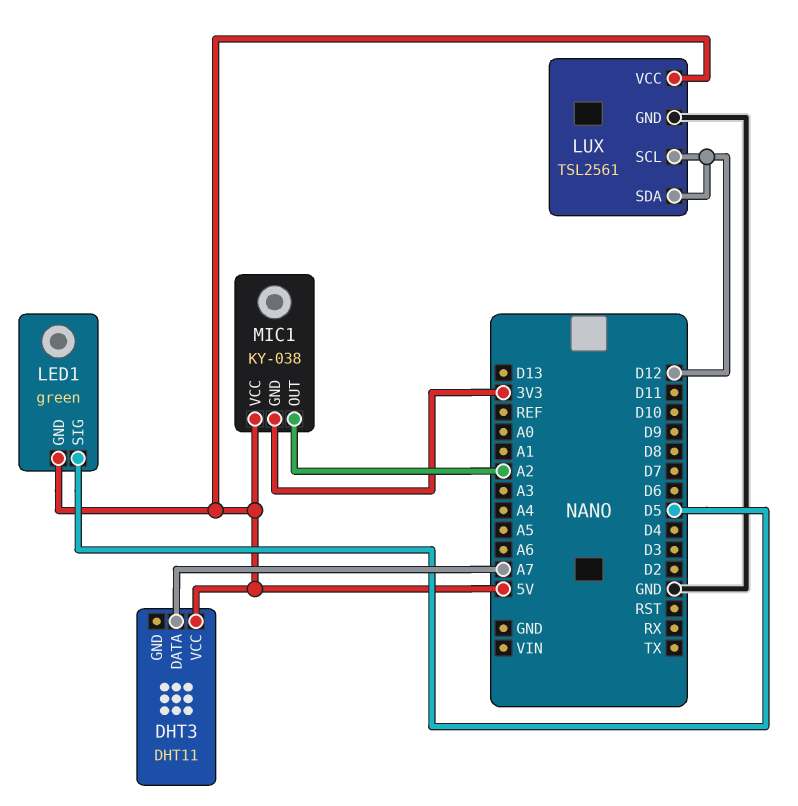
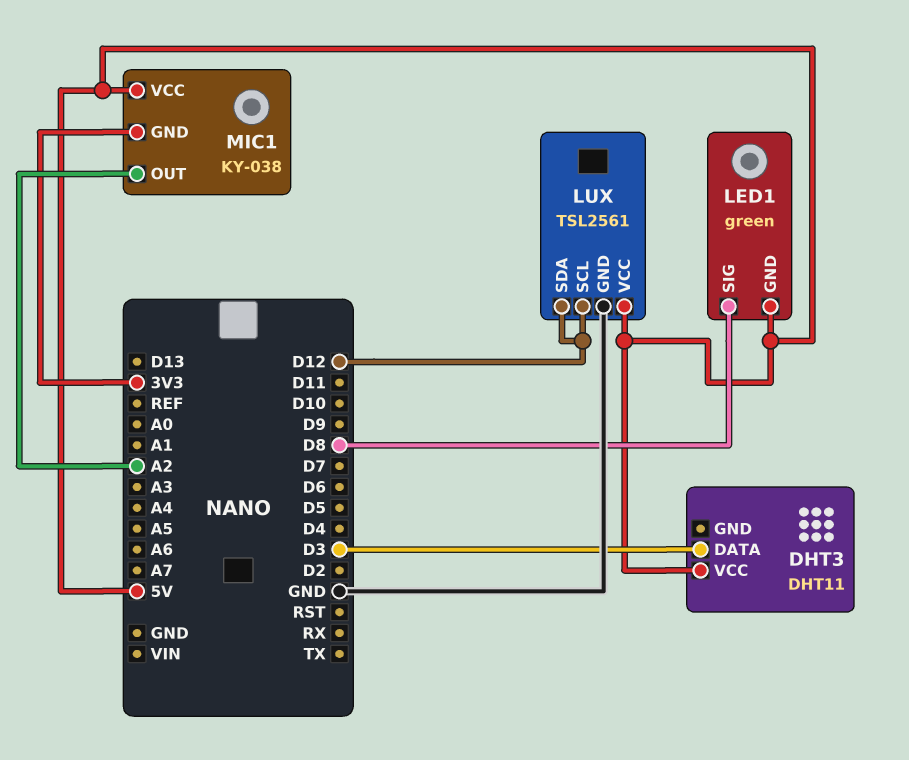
DHT3 pin DATA: A7 -> D3
LED1 pin SIG: D5 -> D8

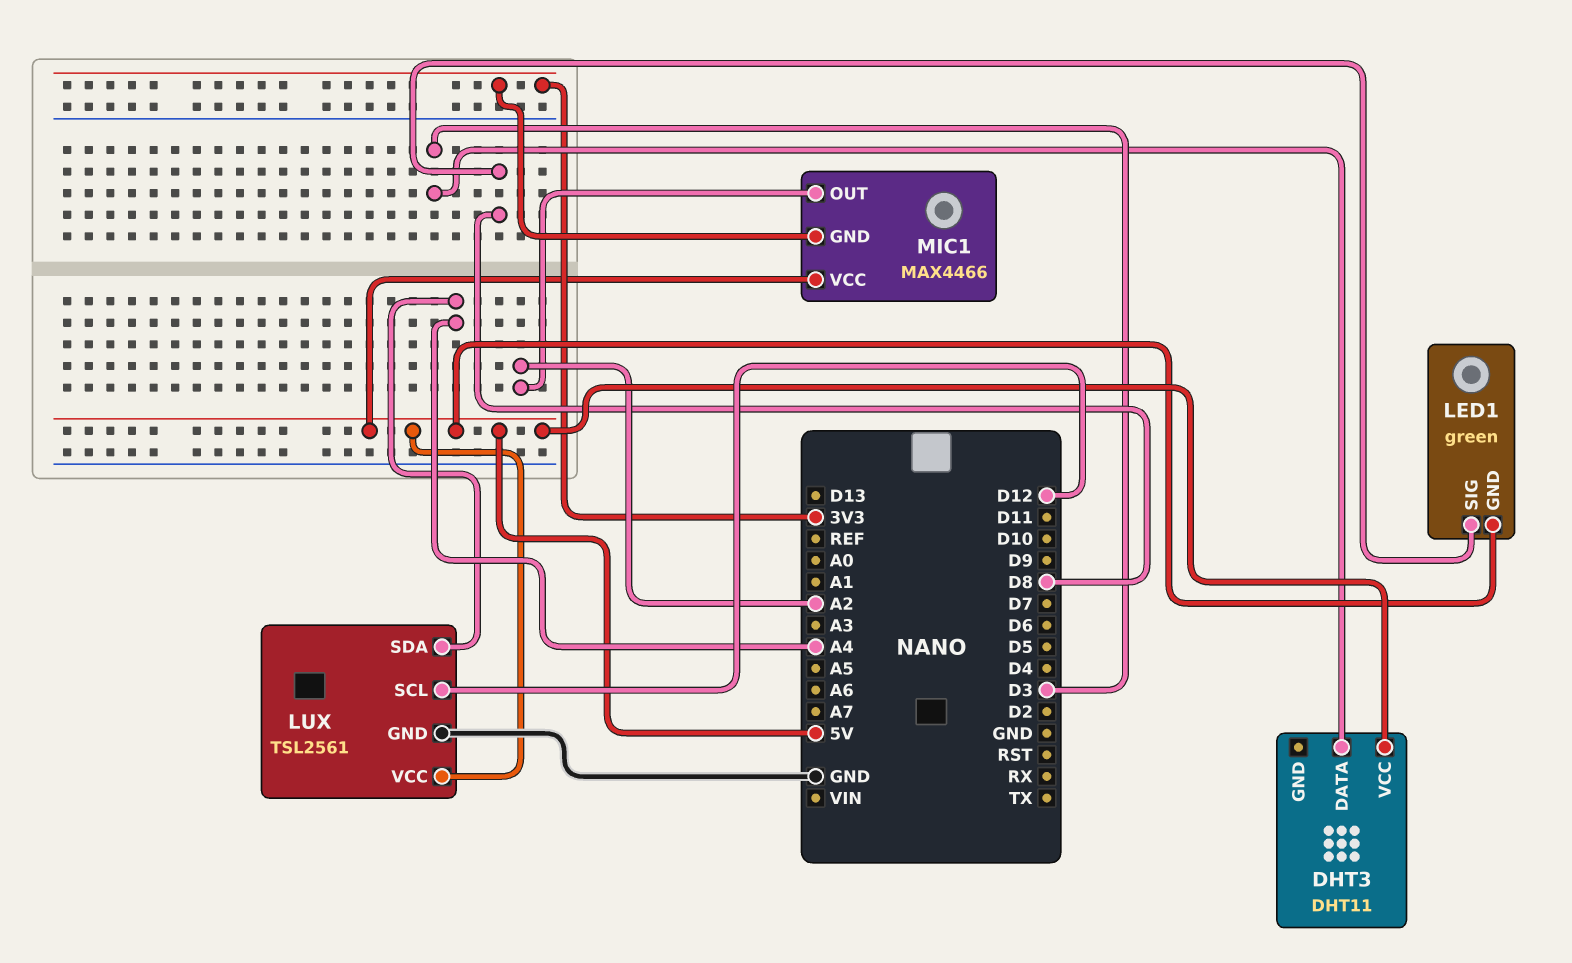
LUX pin SDA: D12 -> A4
MIC1: KY-038 -> MAX4466

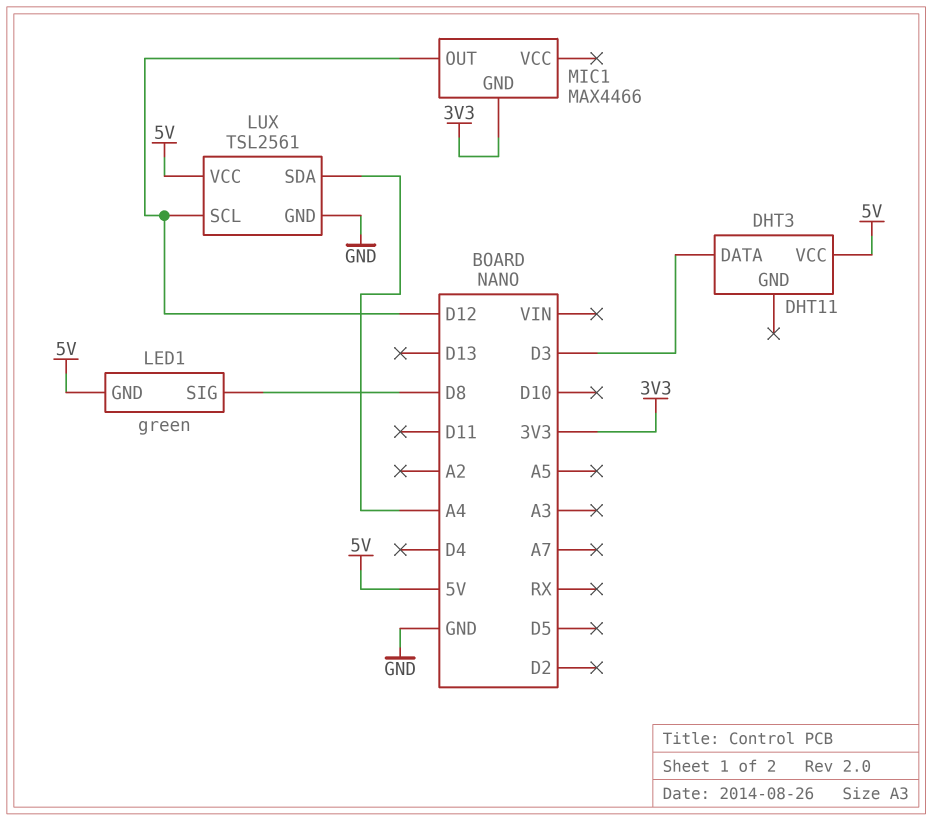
MIC1 pin OUT: A2 -> D12
MIC1 pin VCC: 5V -> none

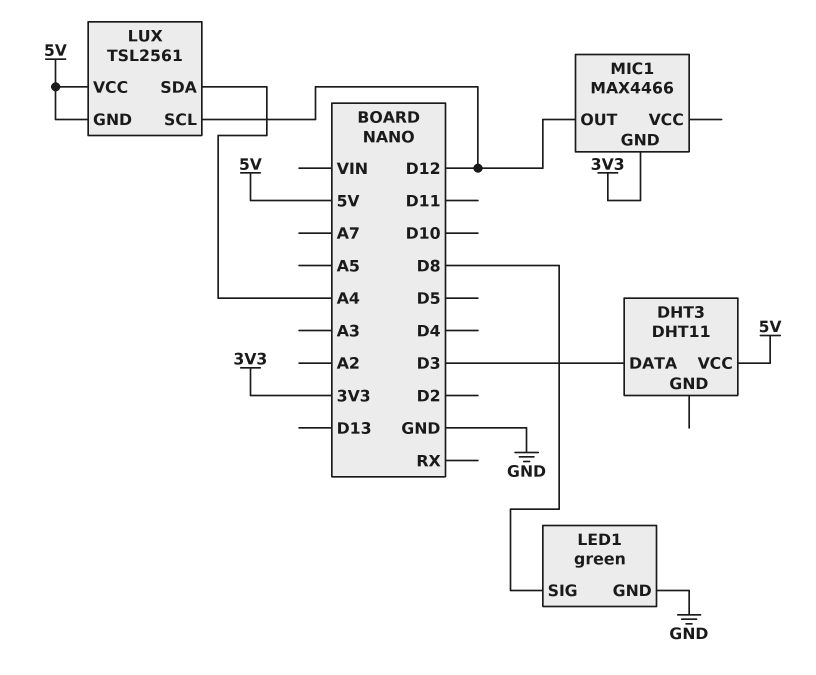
LED1 pin GND: 5V -> GND
LUX pin GND: GND -> 5V

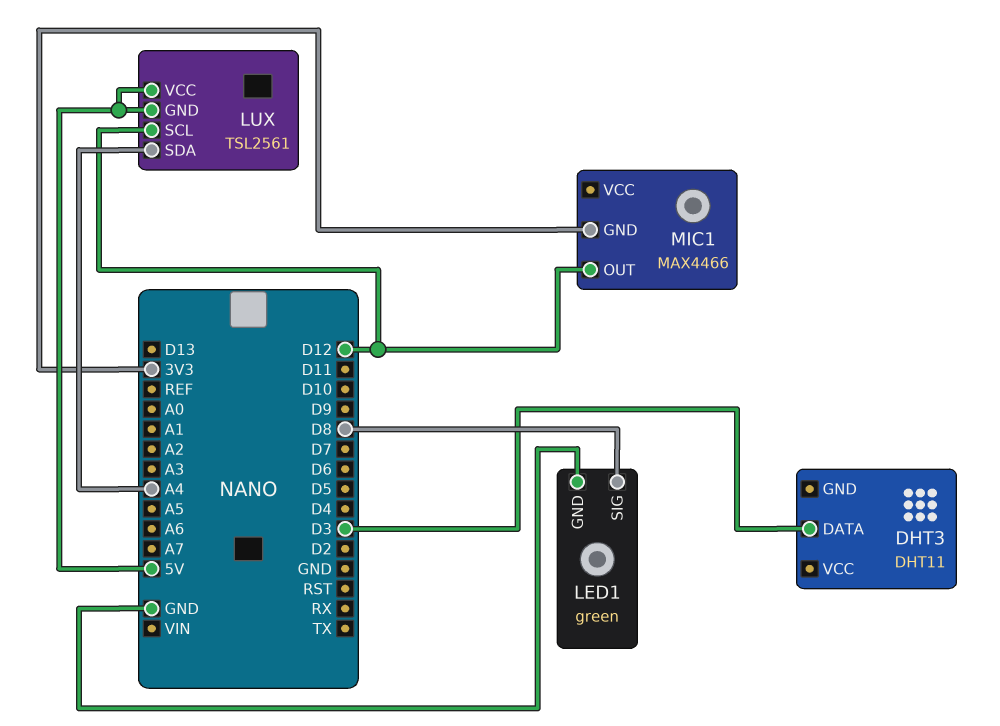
DHT3 pin VCC: 5V -> none

